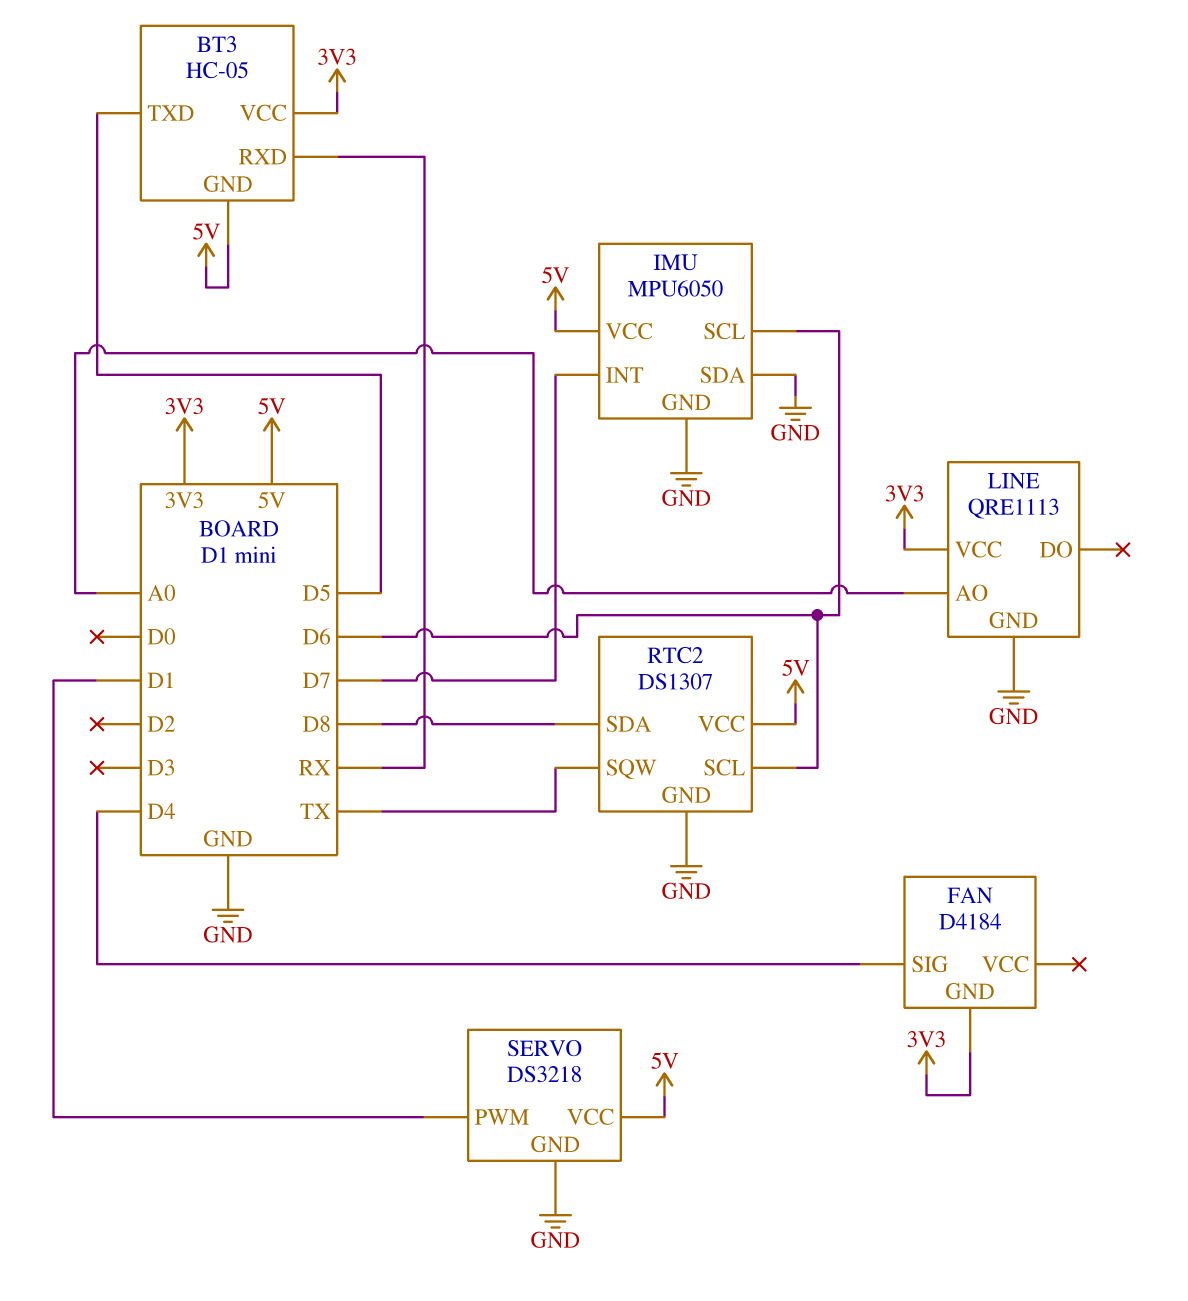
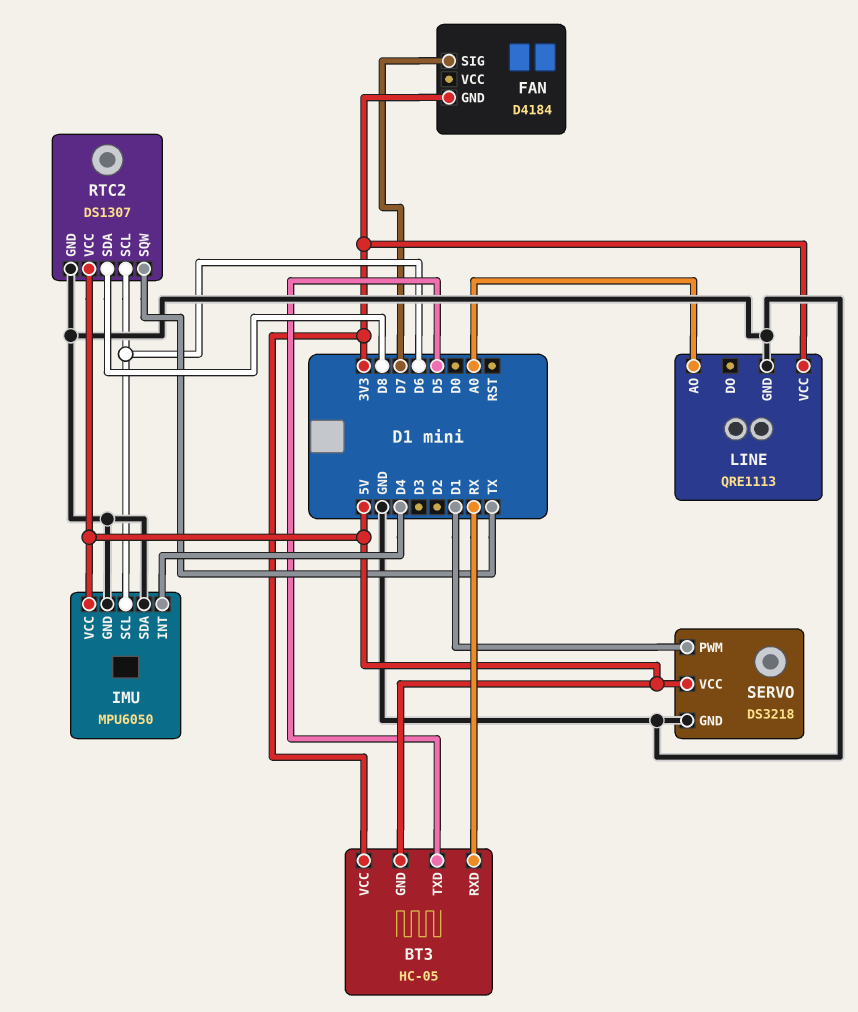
FAN pin SIG: D4 -> D7
IMU pin INT: D7 -> D4

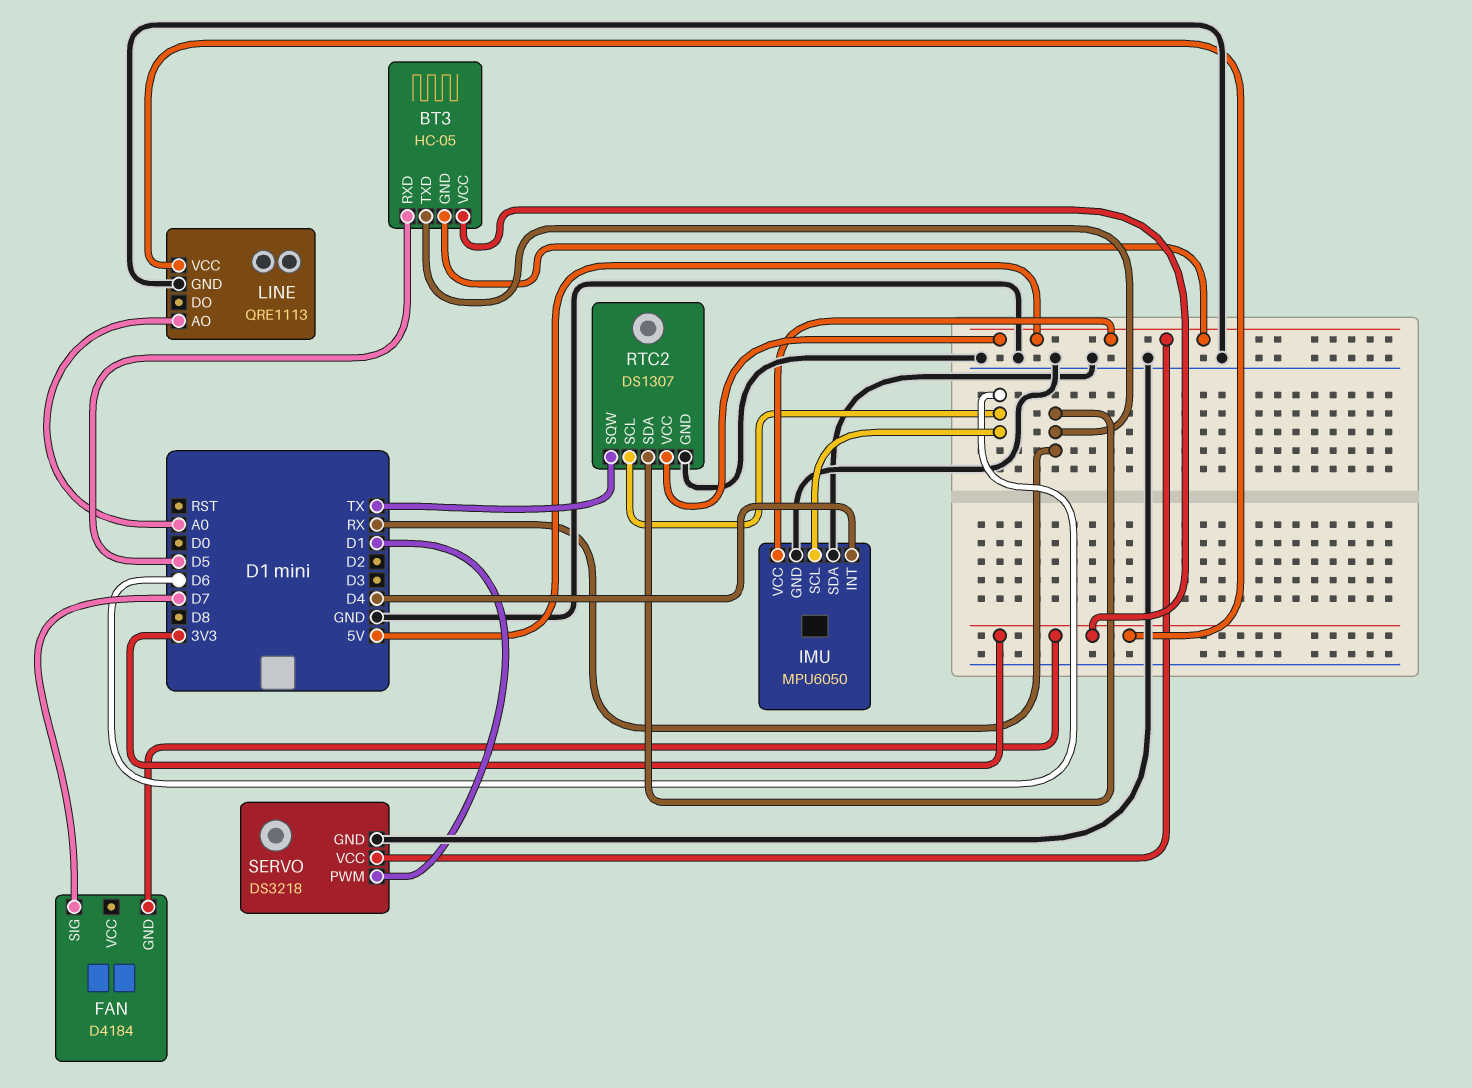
BT3 pin RXD: RX -> D5
BT3 pin TXD: D5 -> RX
RTC2 pin SDA: D8 -> RX

